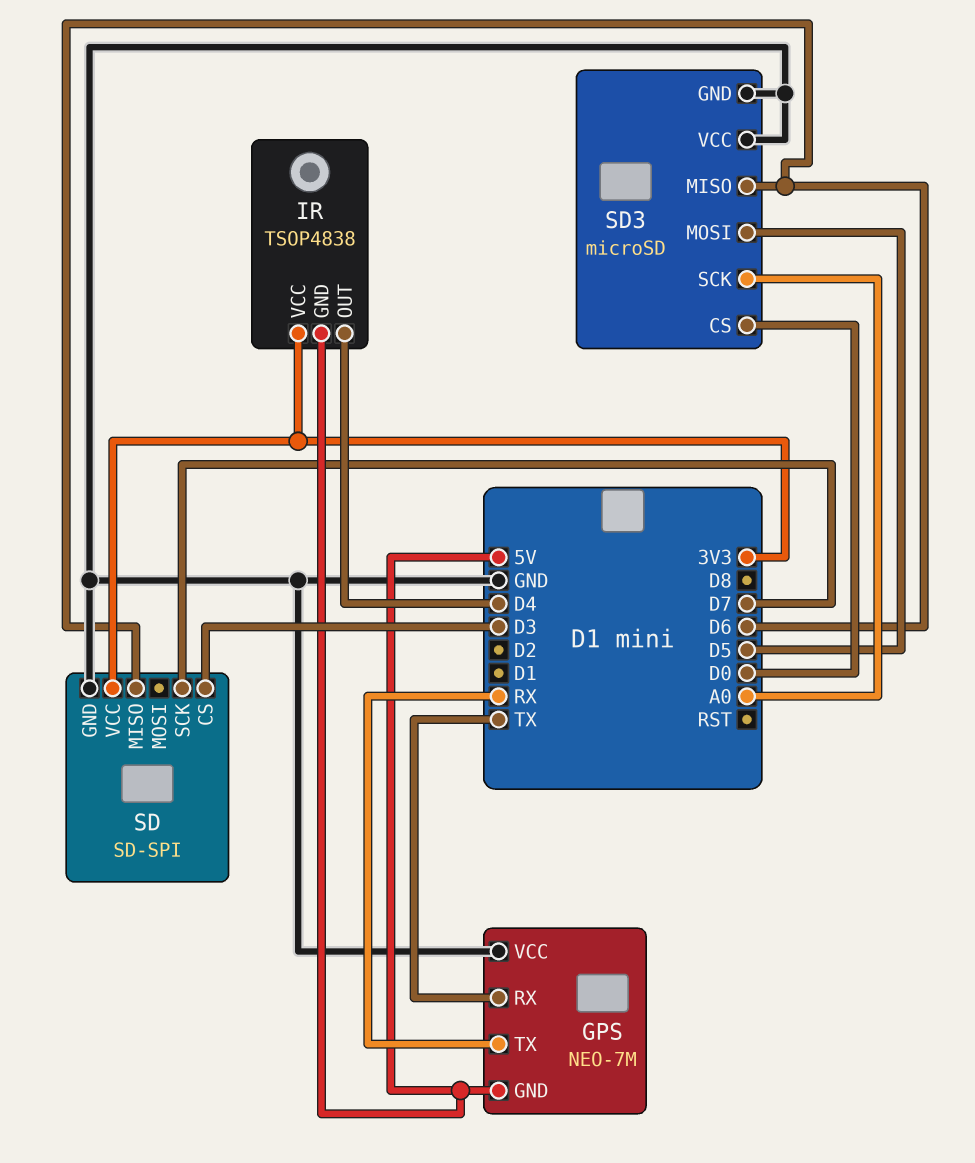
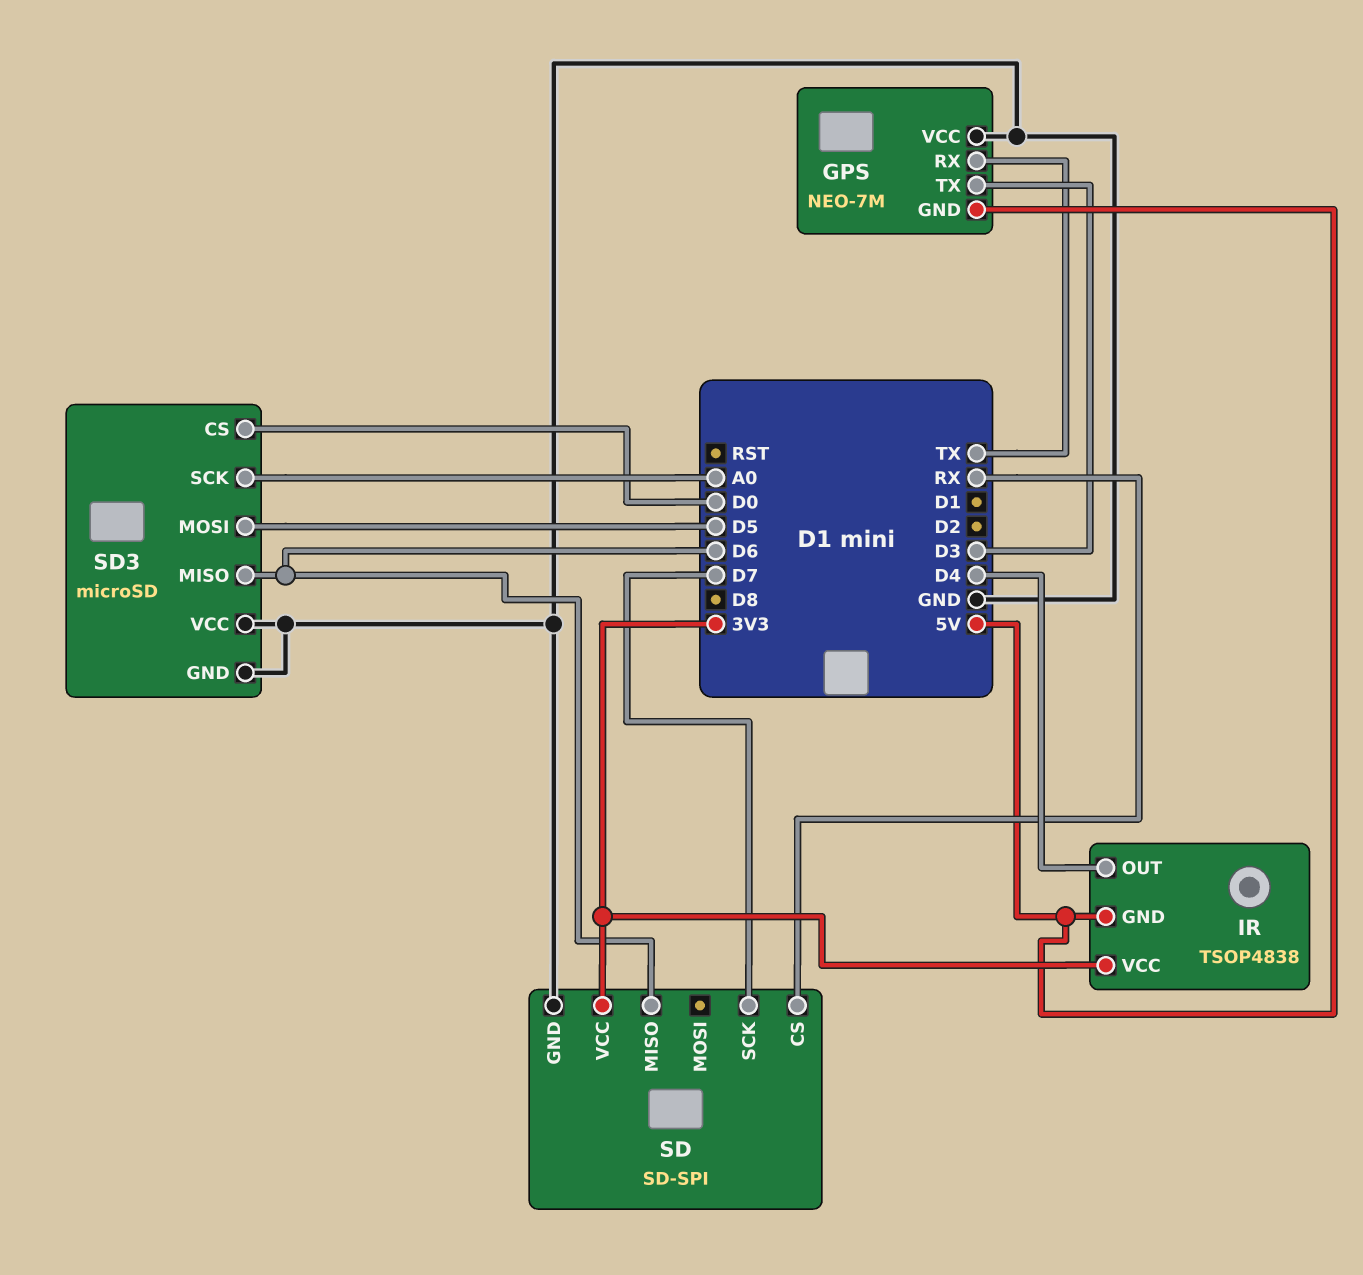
GPS pin TX: RX -> D3
SD pin CS: D3 -> RX

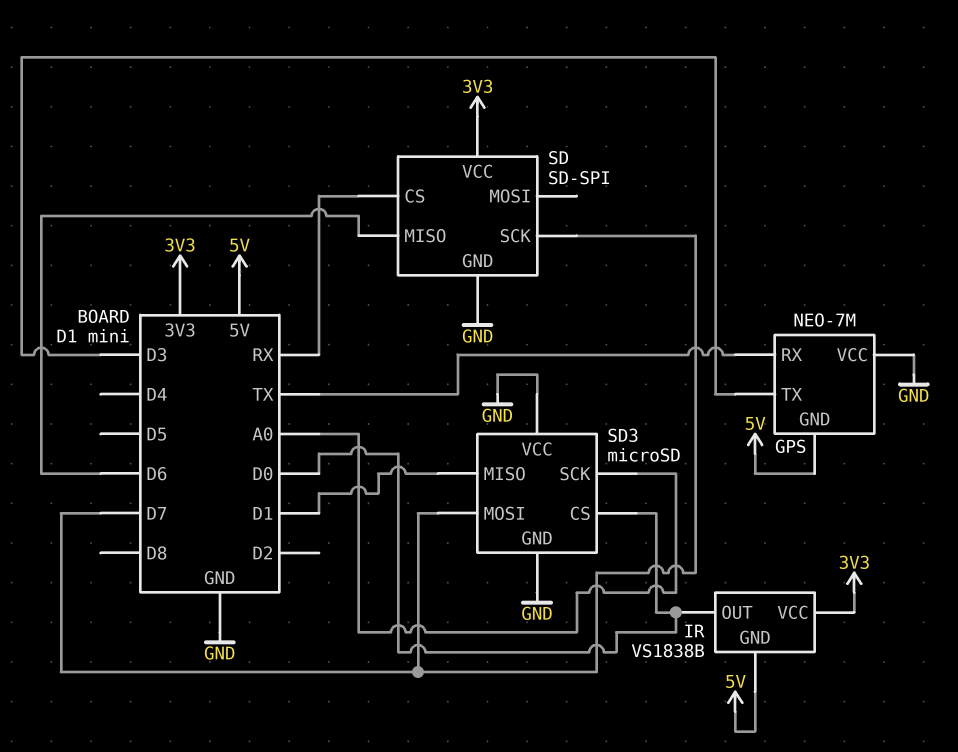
IR: TSOP4838 -> VS1838B
IR pin OUT: D4 -> D0
SD3 pin MISO: D6 -> D1
SD3 pin MOSI: D5 -> D7

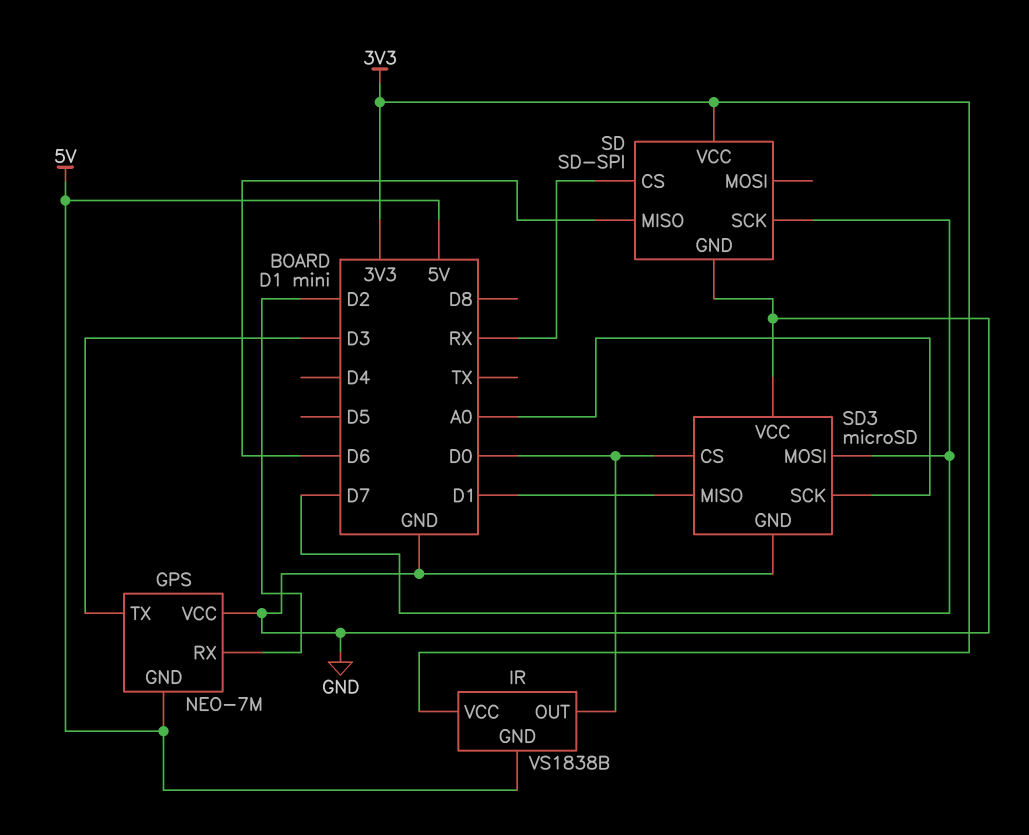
GPS pin RX: TX -> D2

